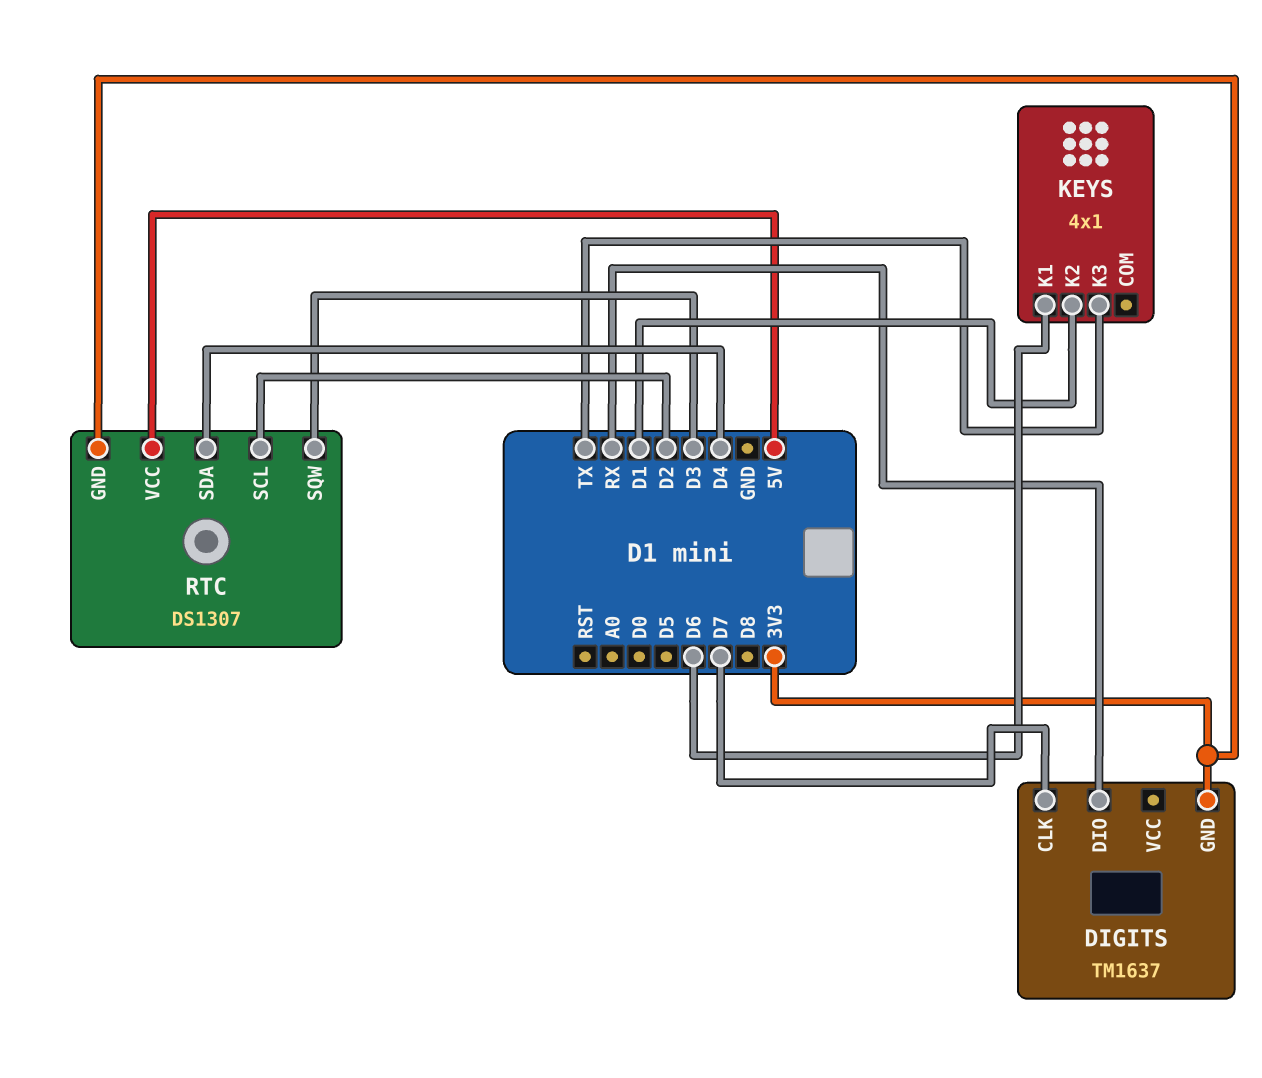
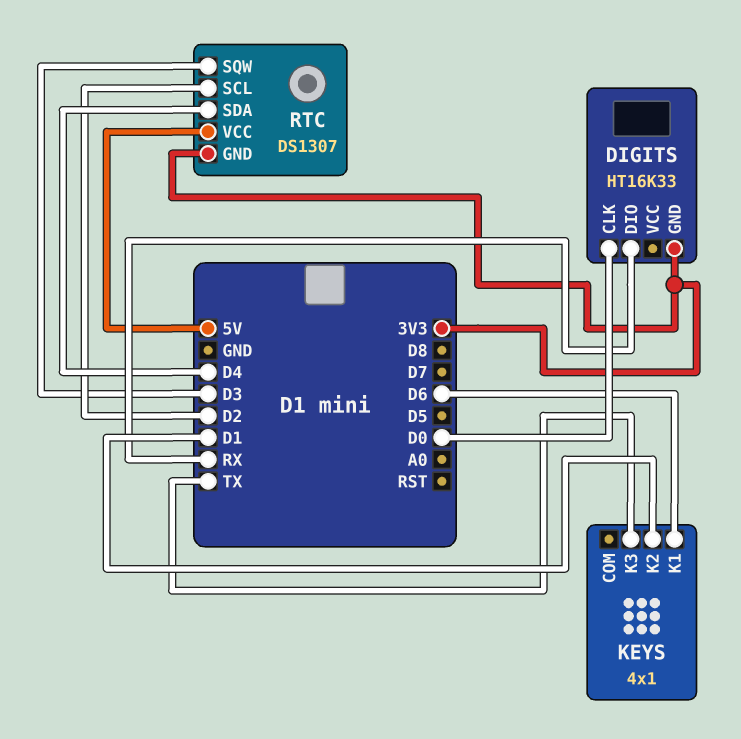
DIGITS: TM1637 -> HT16K33
DIGITS pin CLK: D7 -> D0

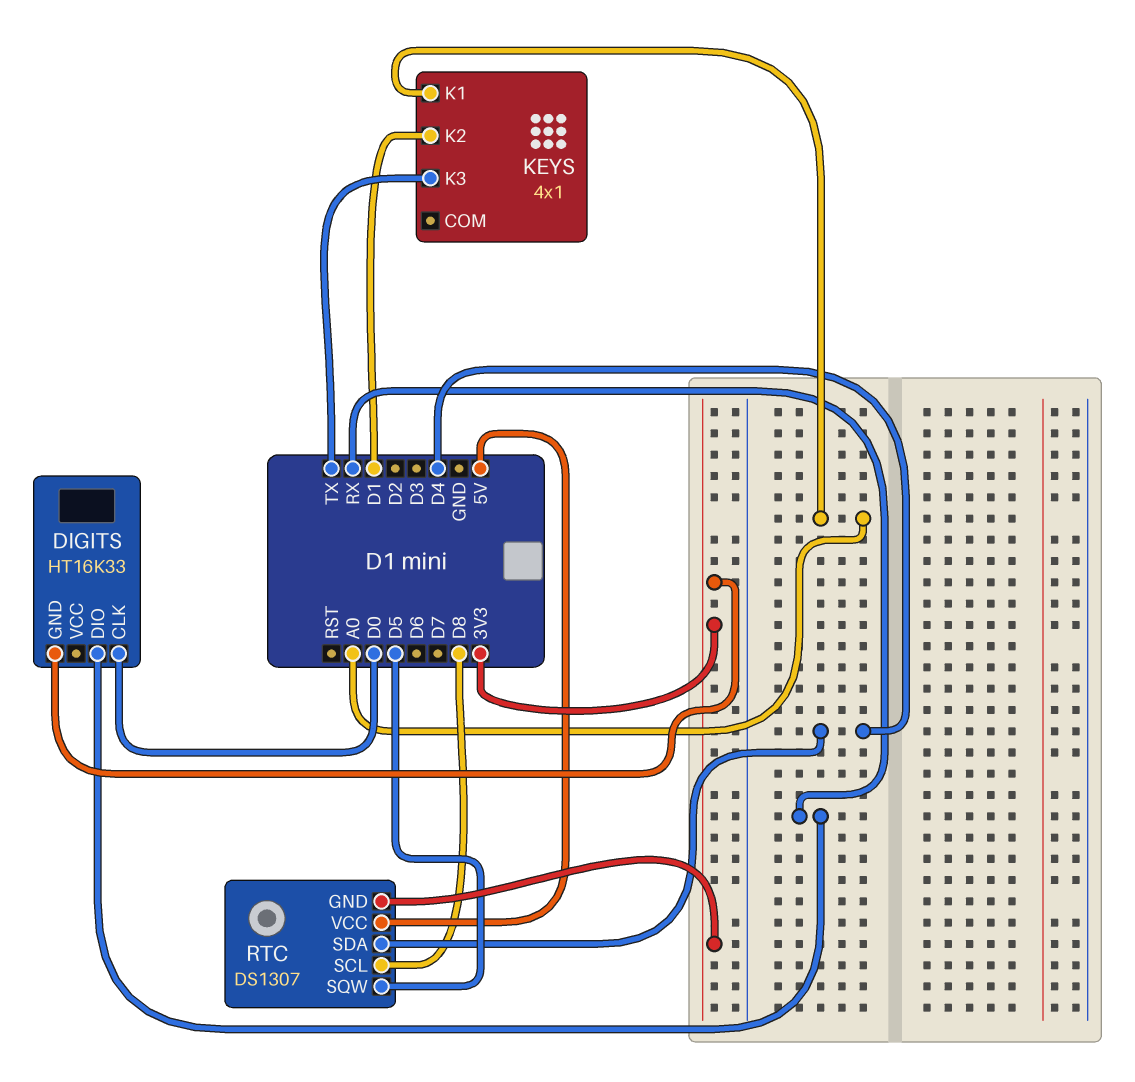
KEYS pin K1: D6 -> A0
RTC pin SCL: D2 -> D8
RTC pin SQW: D3 -> D5

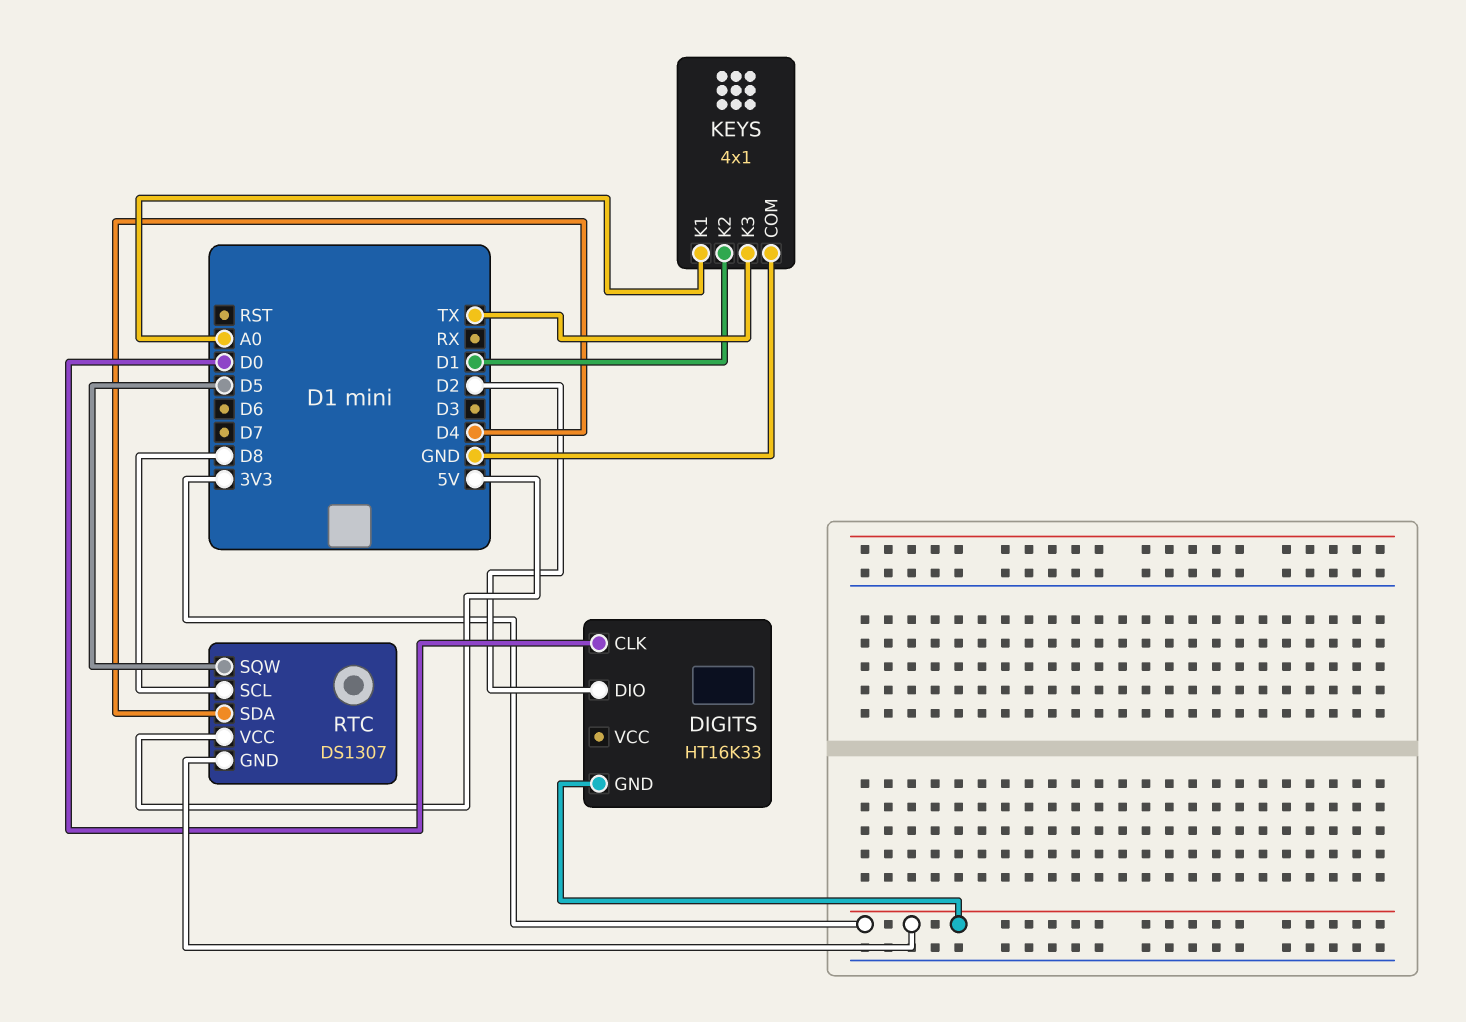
DIGITS pin DIO: RX -> D2
KEYS pin COM: none -> GND

